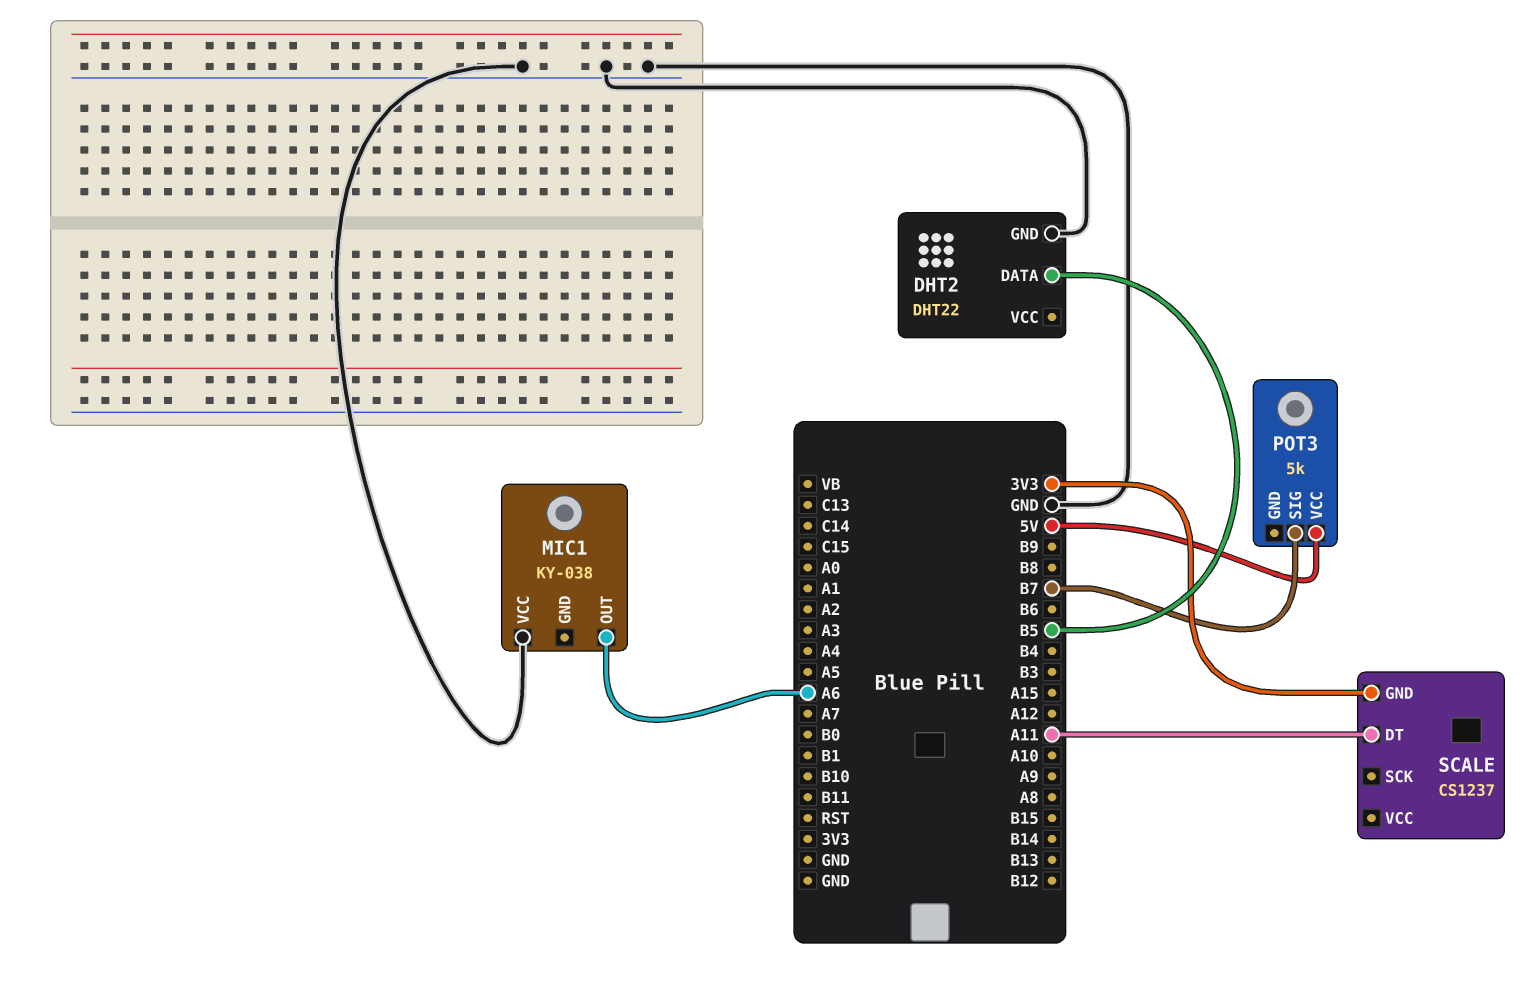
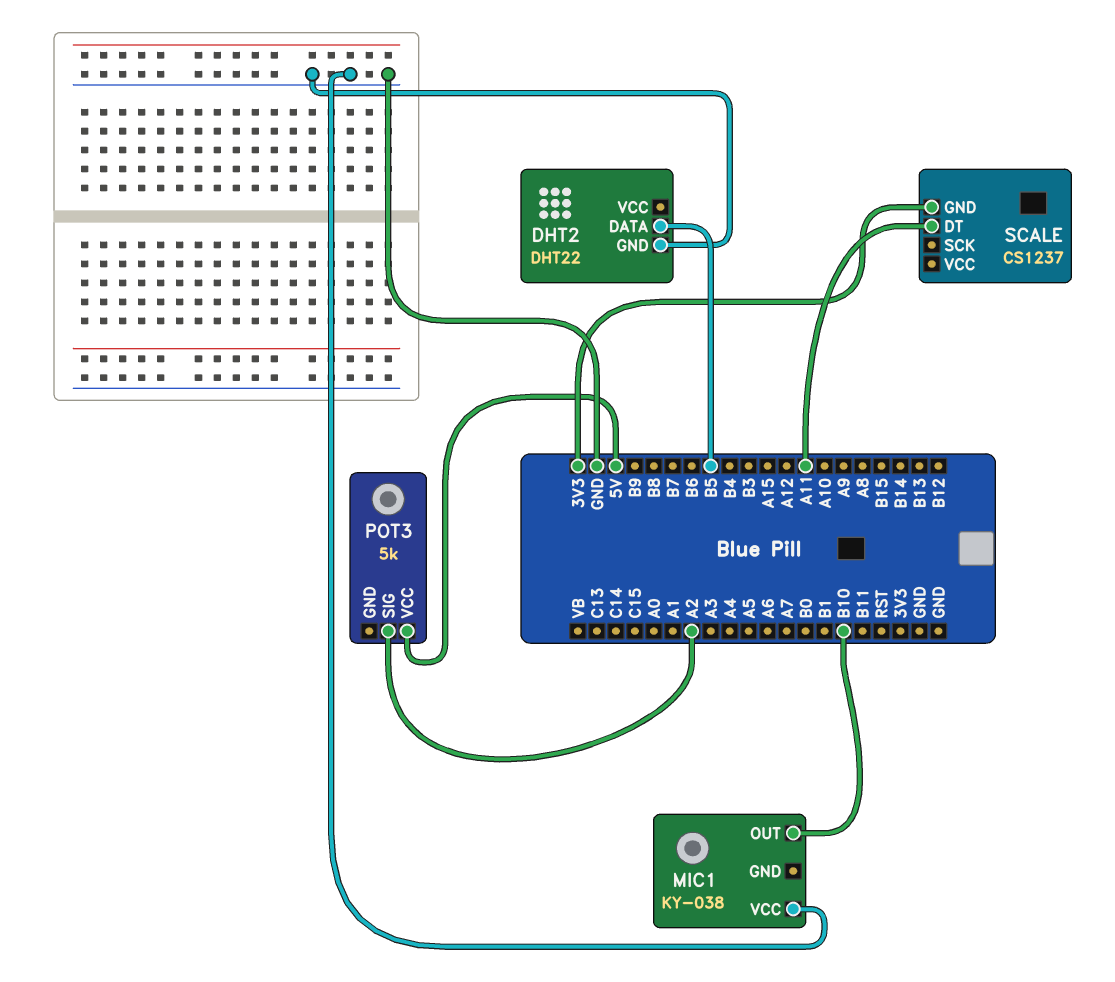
MIC1 pin OUT: A6 -> B10
POT3 pin SIG: B7 -> A2

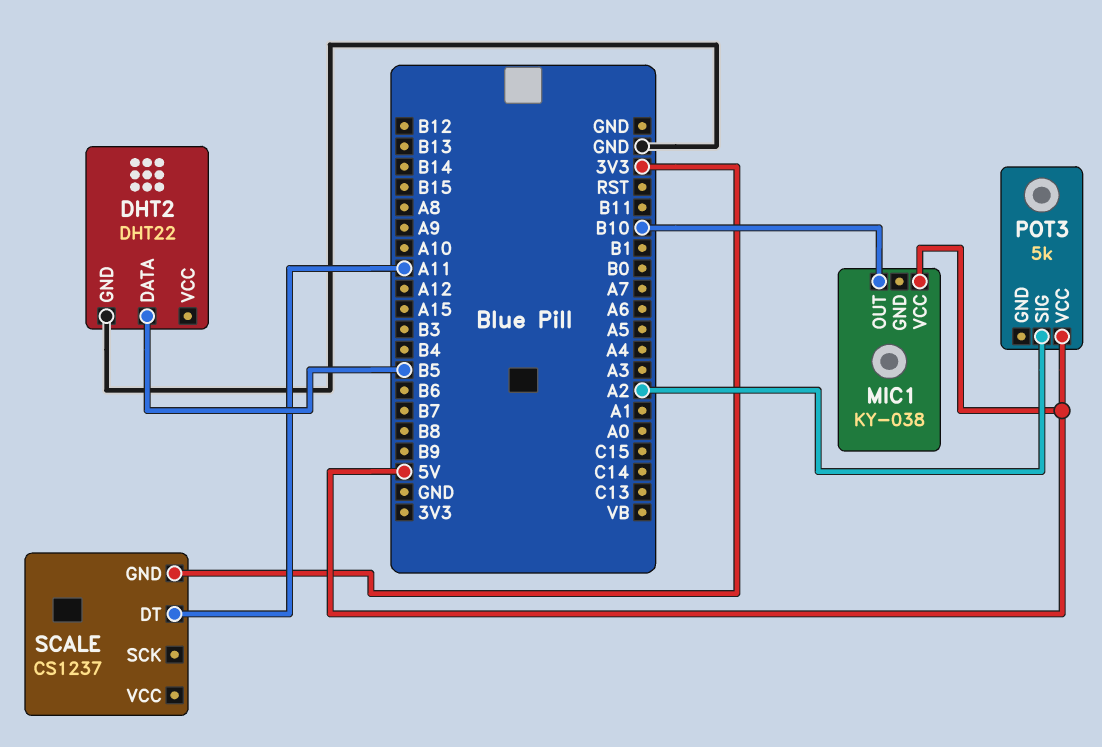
MIC1 pin VCC: GND -> 5V

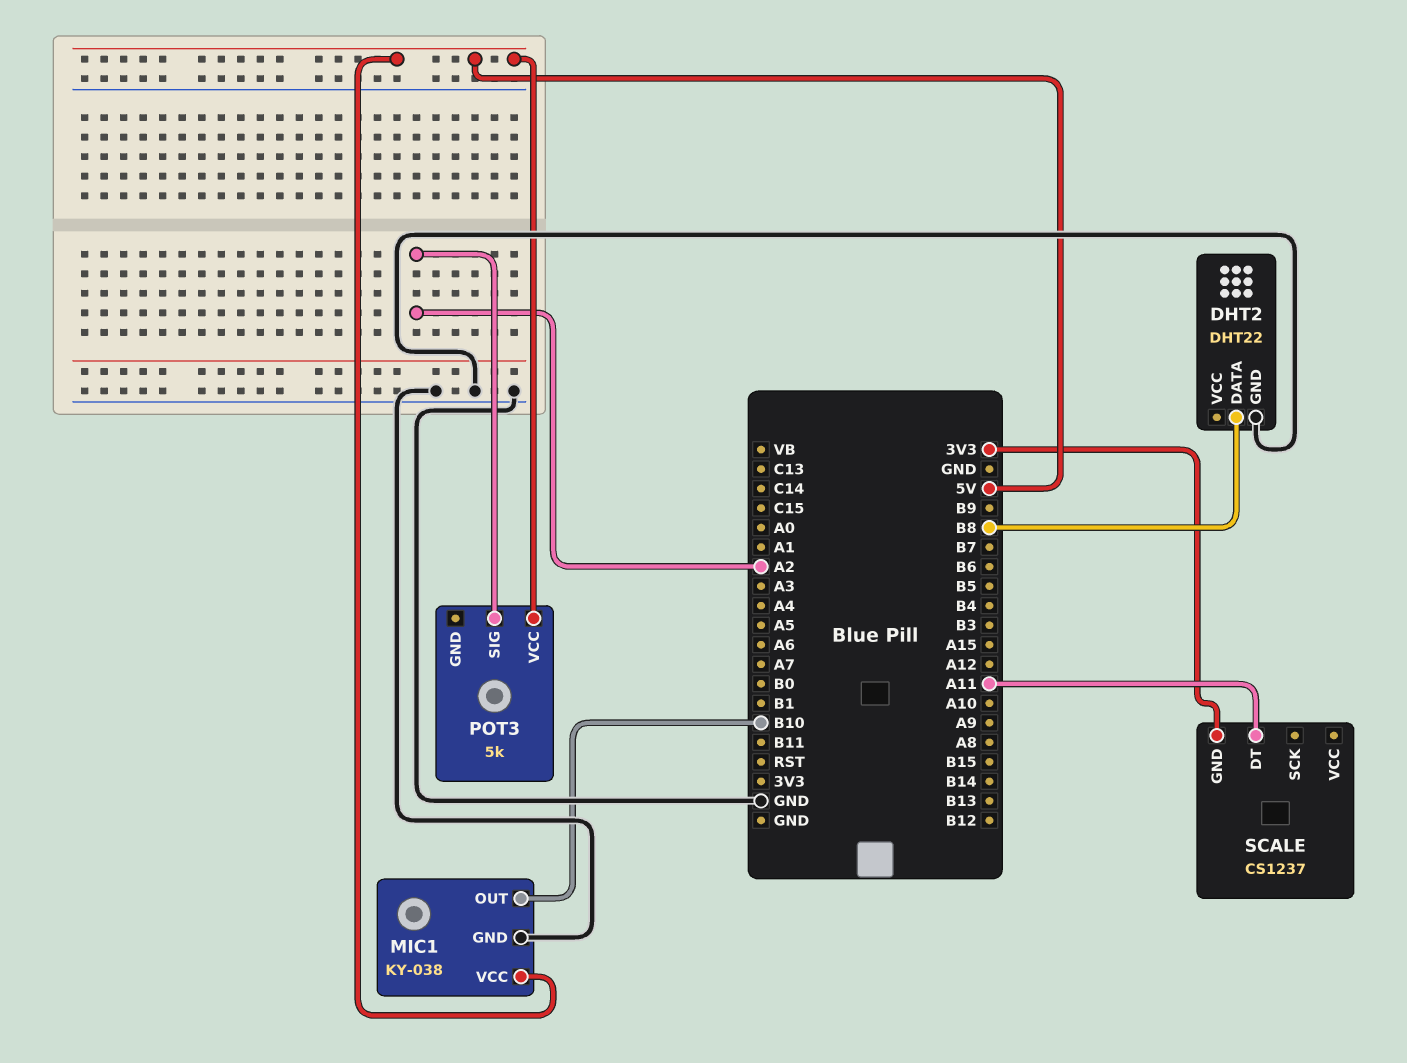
DHT2 pin DATA: B5 -> B8
MIC1 pin GND: none -> GND

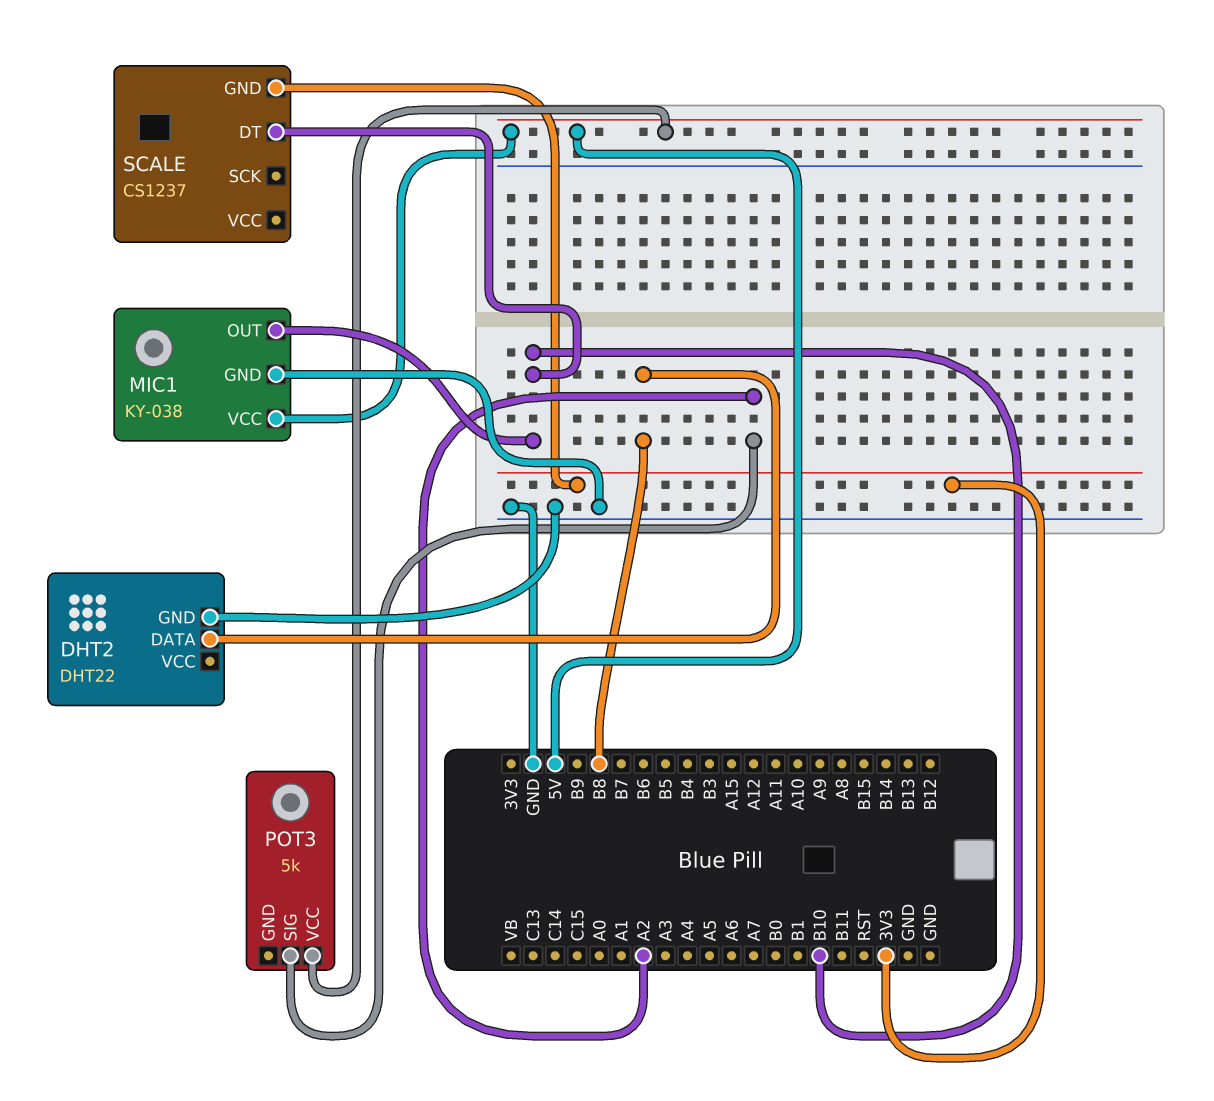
SCALE pin DT: A11 -> B10

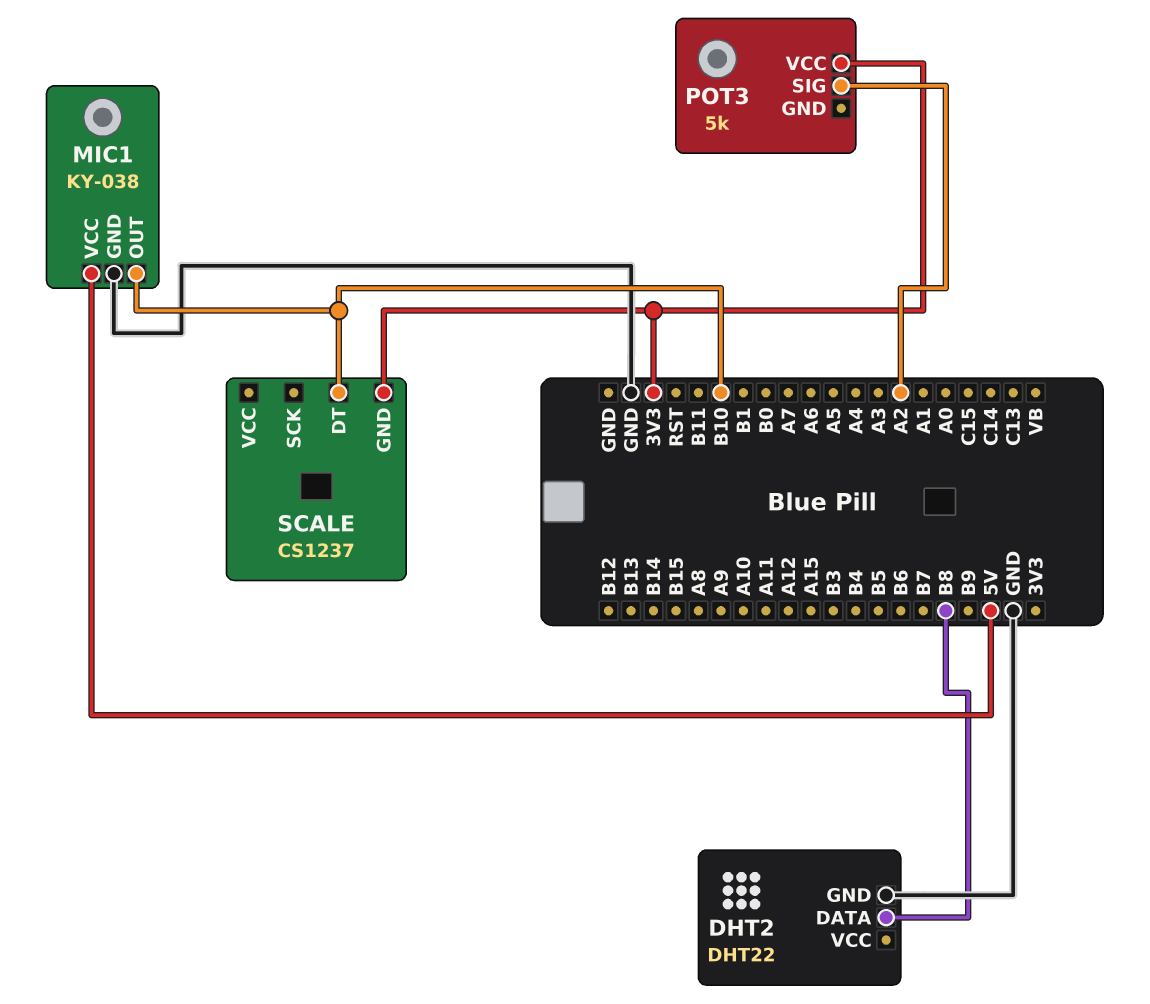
POT3 pin VCC: 5V -> 3V3

